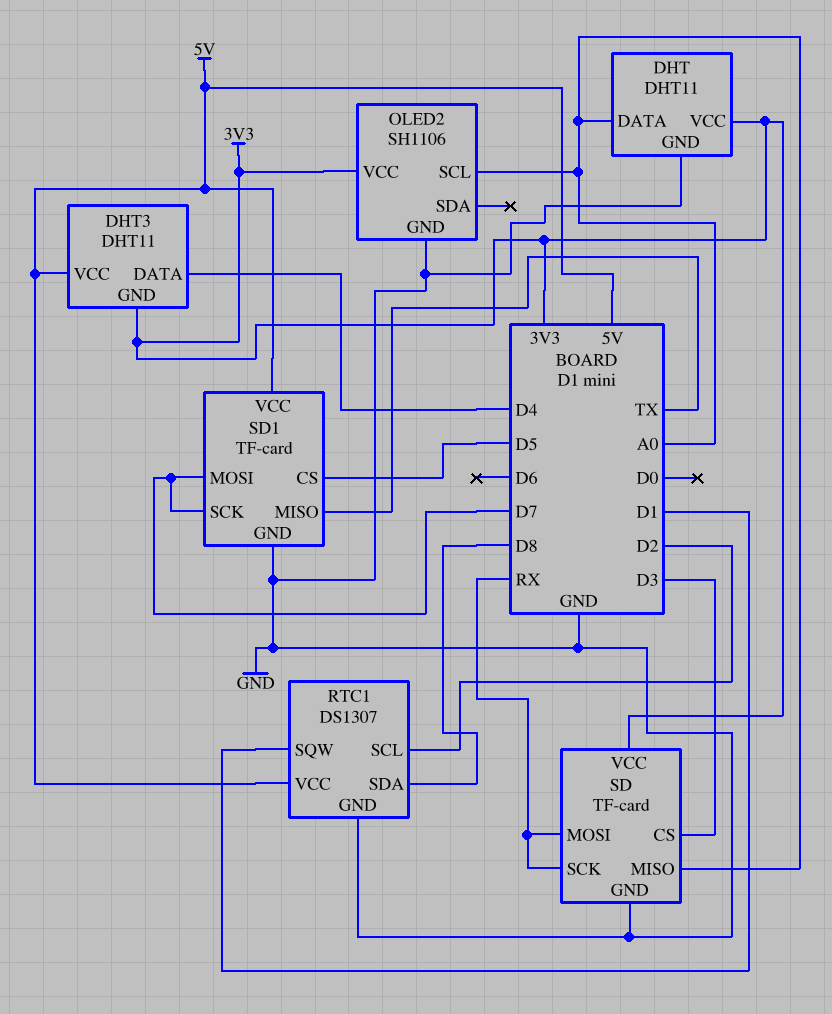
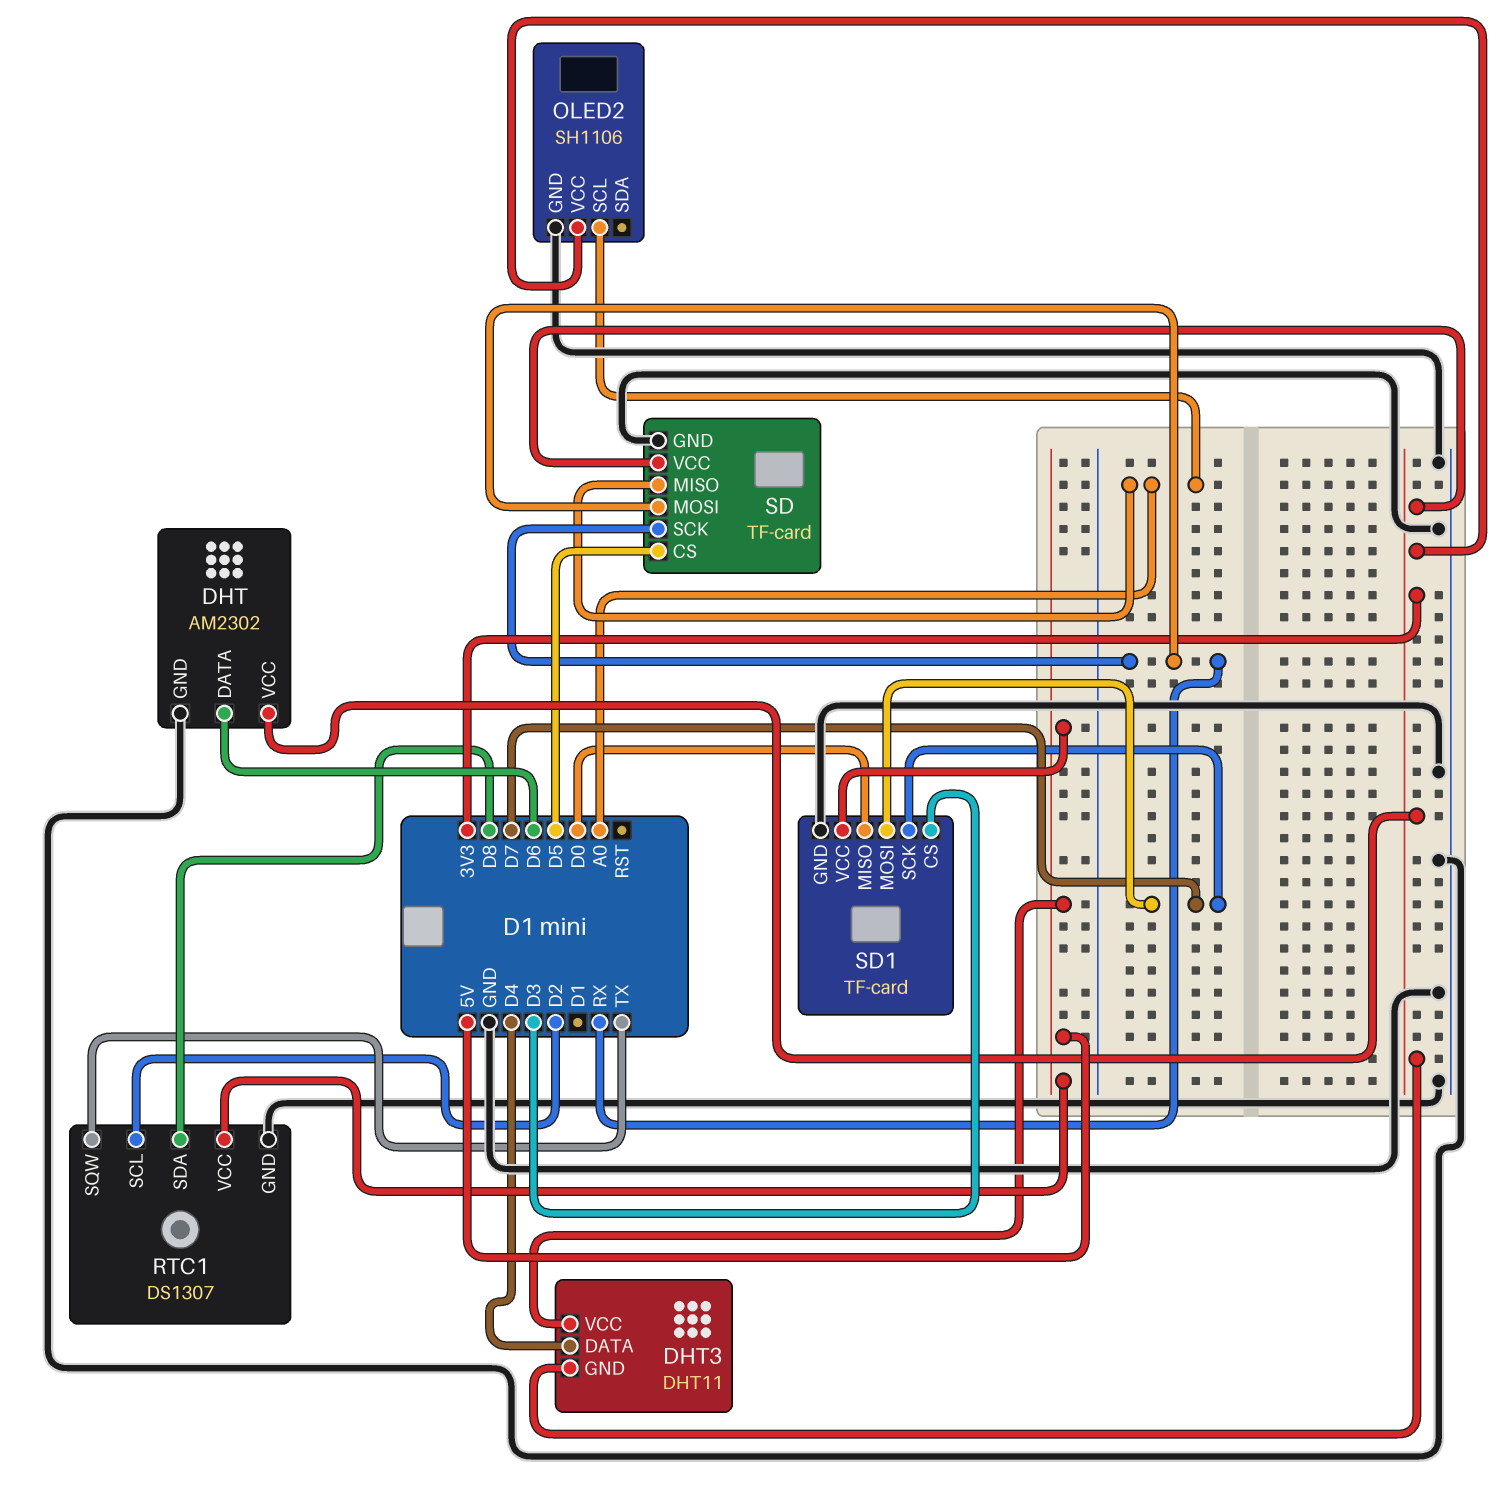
DHT: DHT11 -> AM2302
DHT pin DATA: A0 -> D6
RTC1 pin SQW: D1 -> TX
SD pin CS: D3 -> D5
SD1 pin CS: D5 -> D3
SD1 pin MISO: TX -> D0

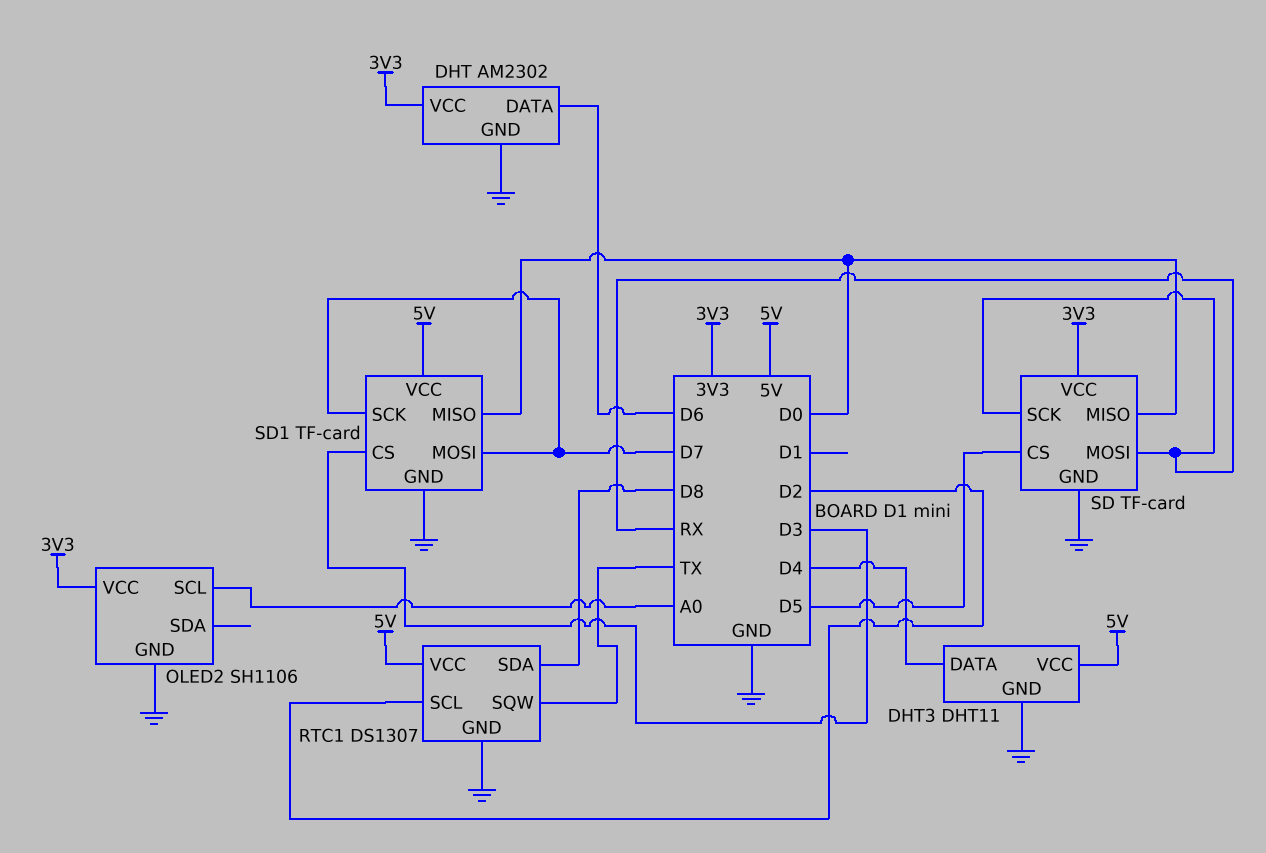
DHT3 pin GND: 3V3 -> GND
SD pin MISO: A0 -> D0

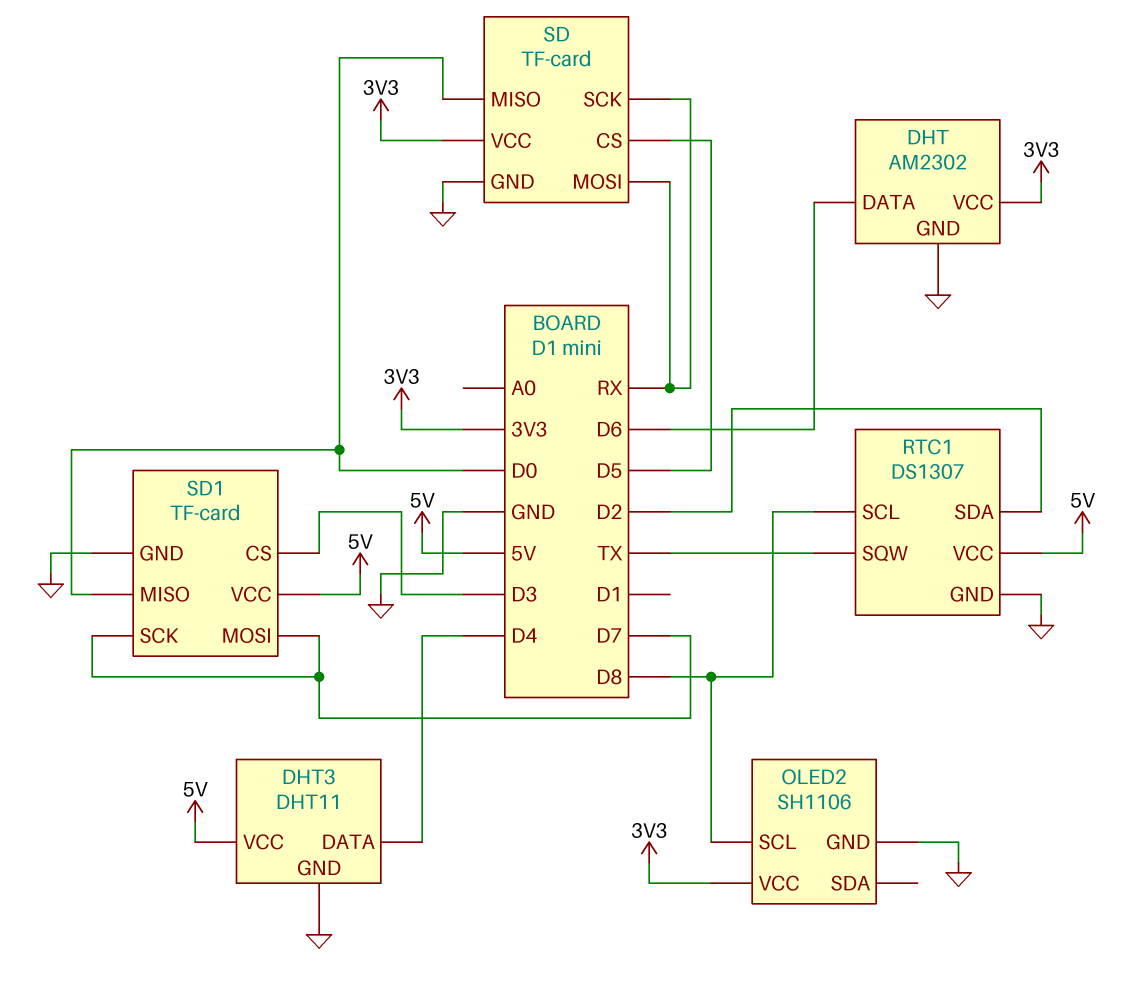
OLED2 pin SCL: A0 -> D8
RTC1 pin SCL: D2 -> D8
RTC1 pin SDA: D8 -> D2

